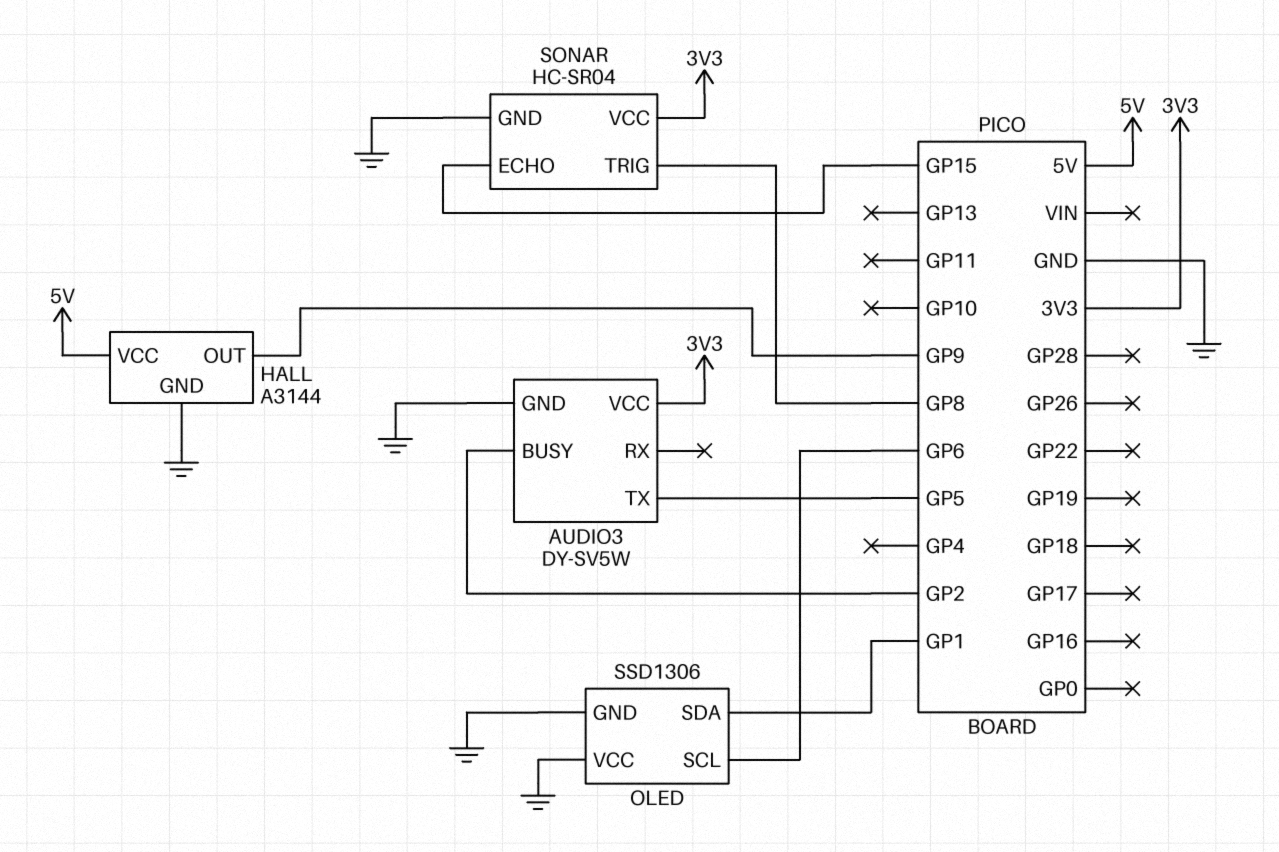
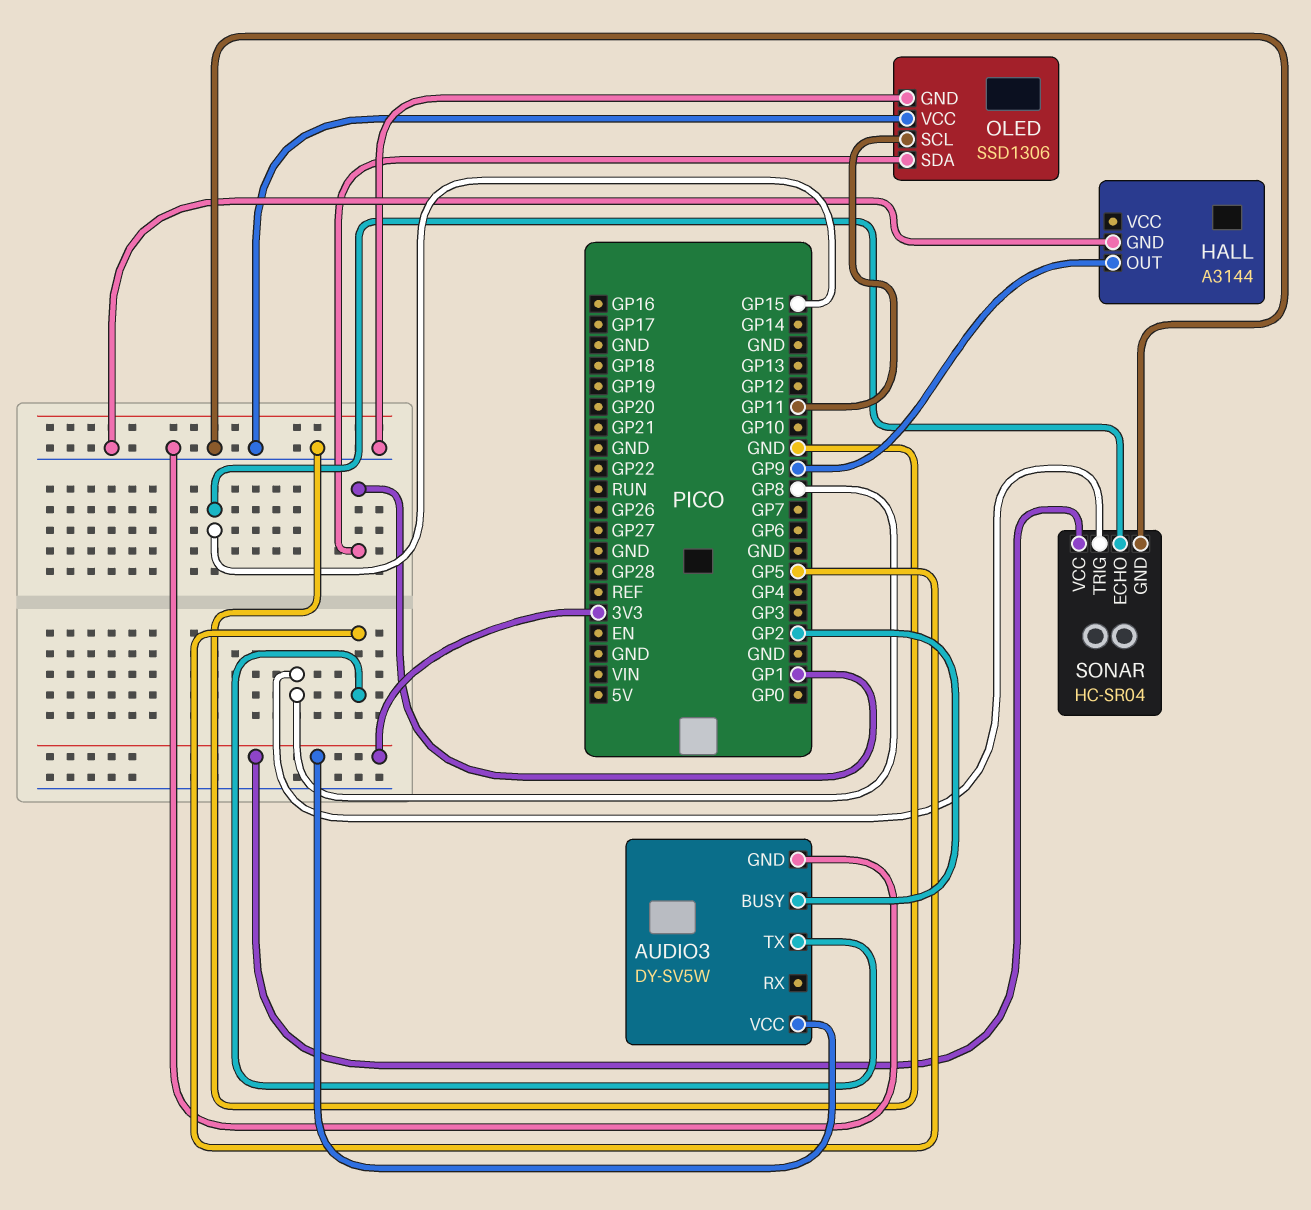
HALL pin VCC: 5V -> none
OLED pin SCL: GP6 -> GP11

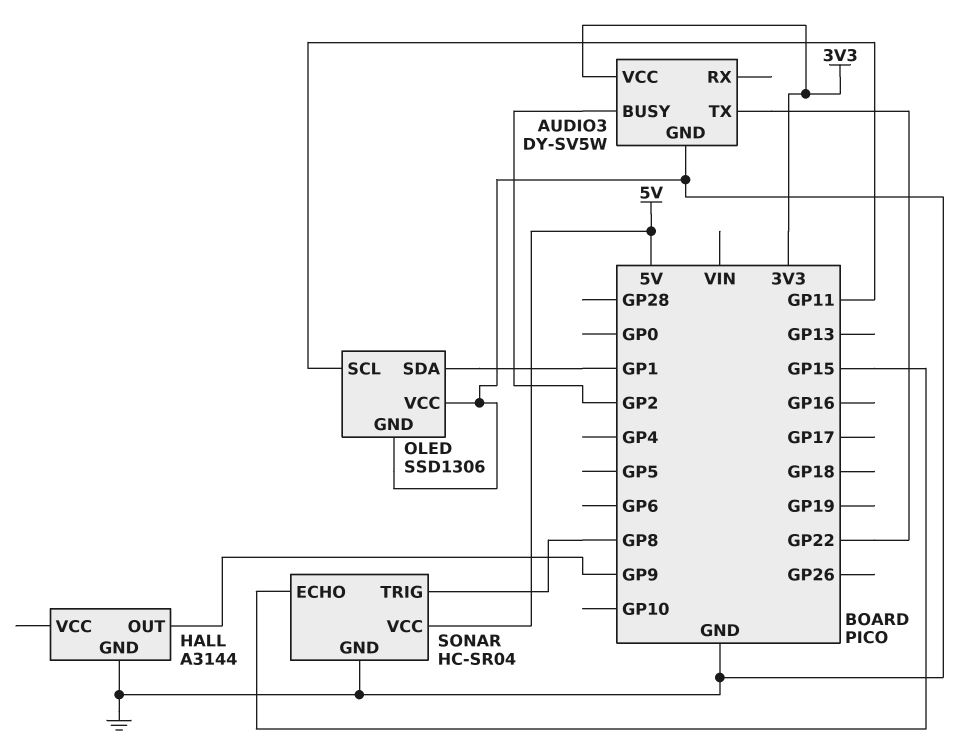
AUDIO3 pin TX: GP5 -> GP22
SONAR pin VCC: 3V3 -> 5V

